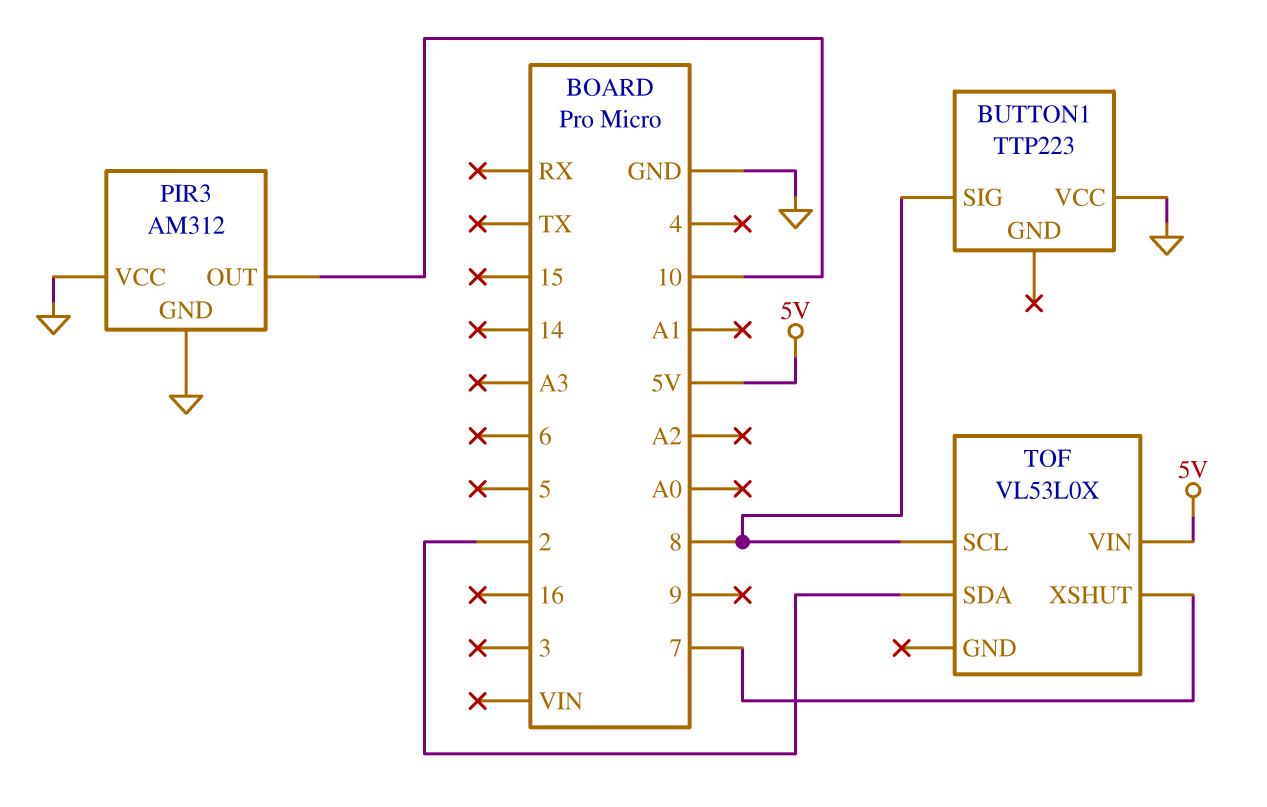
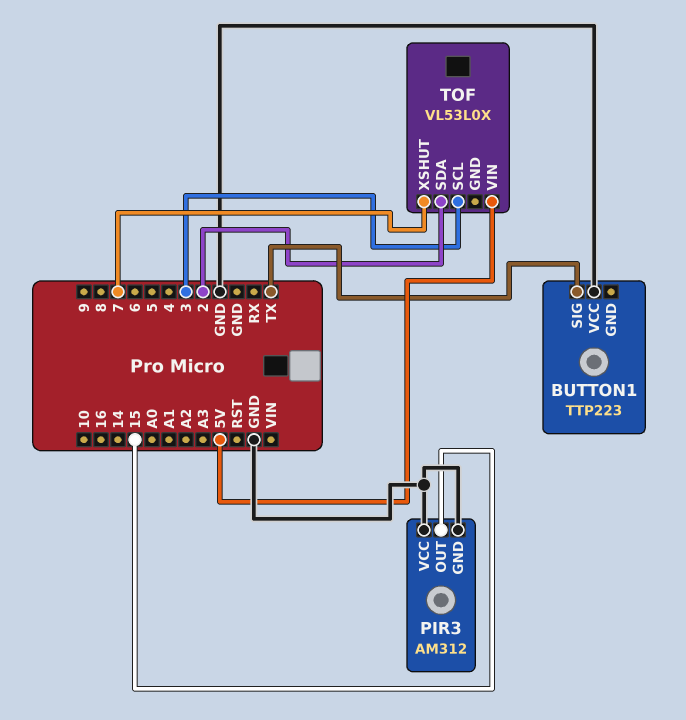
BUTTON1 pin SIG: 8 -> TX
PIR3 pin OUT: 10 -> 15
TOF pin SCL: 8 -> 3

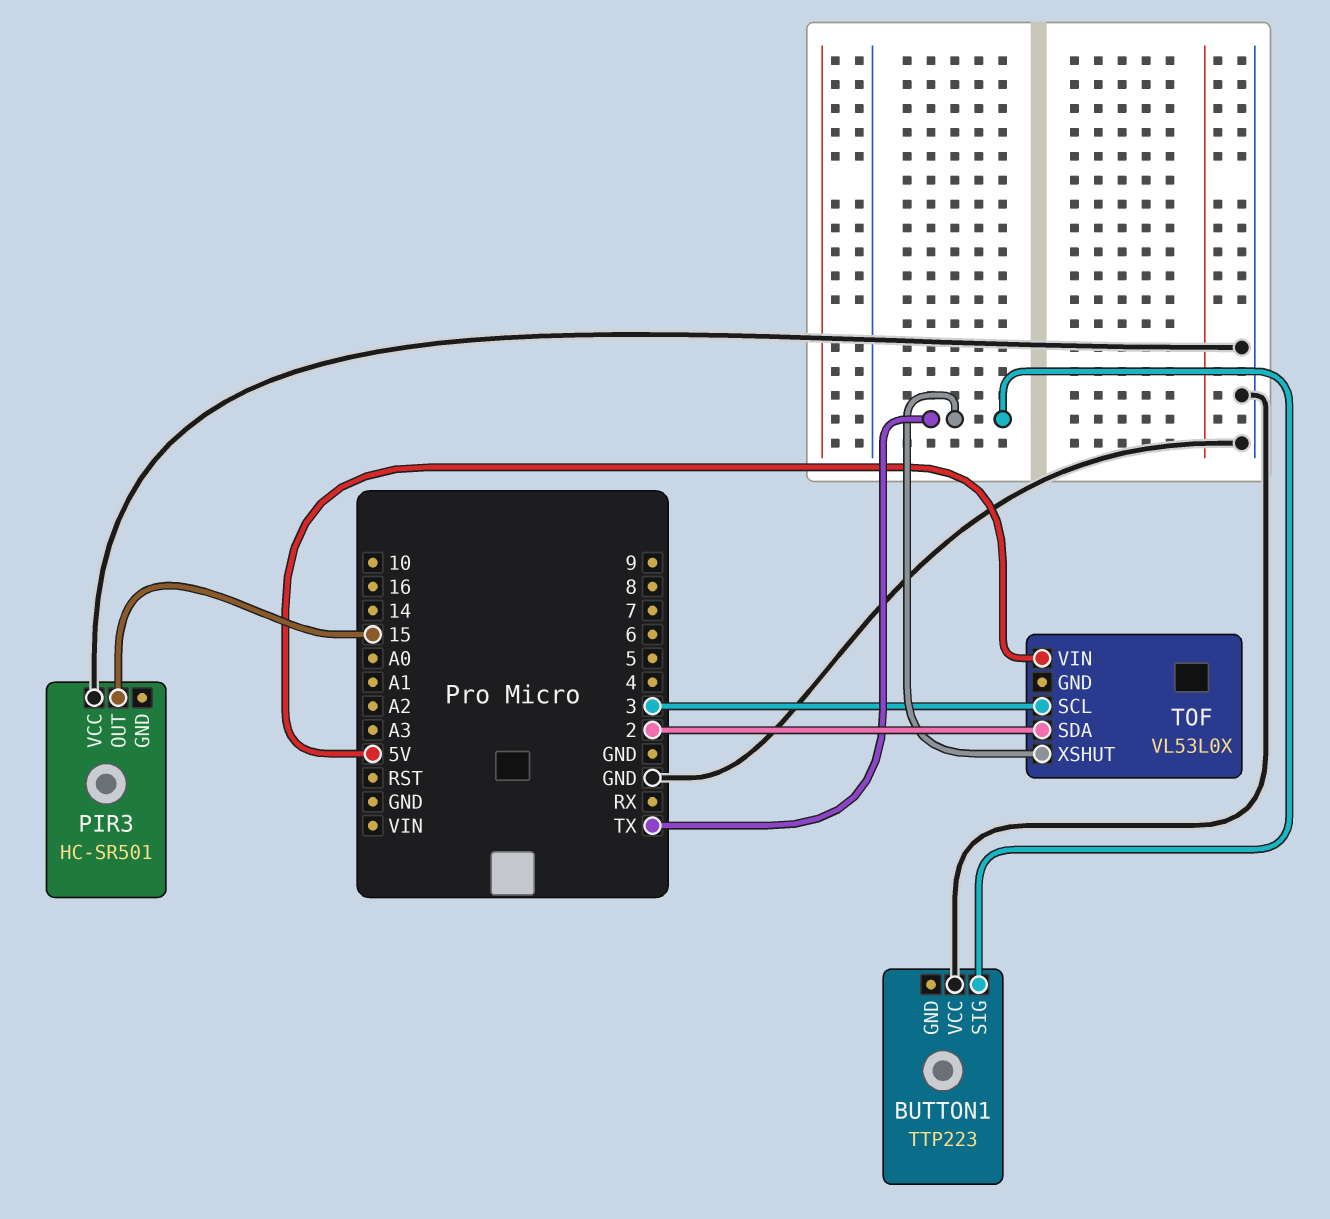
PIR3: AM312 -> HC-SR501
PIR3 pin GND: GND -> none
TOF pin XSHUT: 7 -> TX

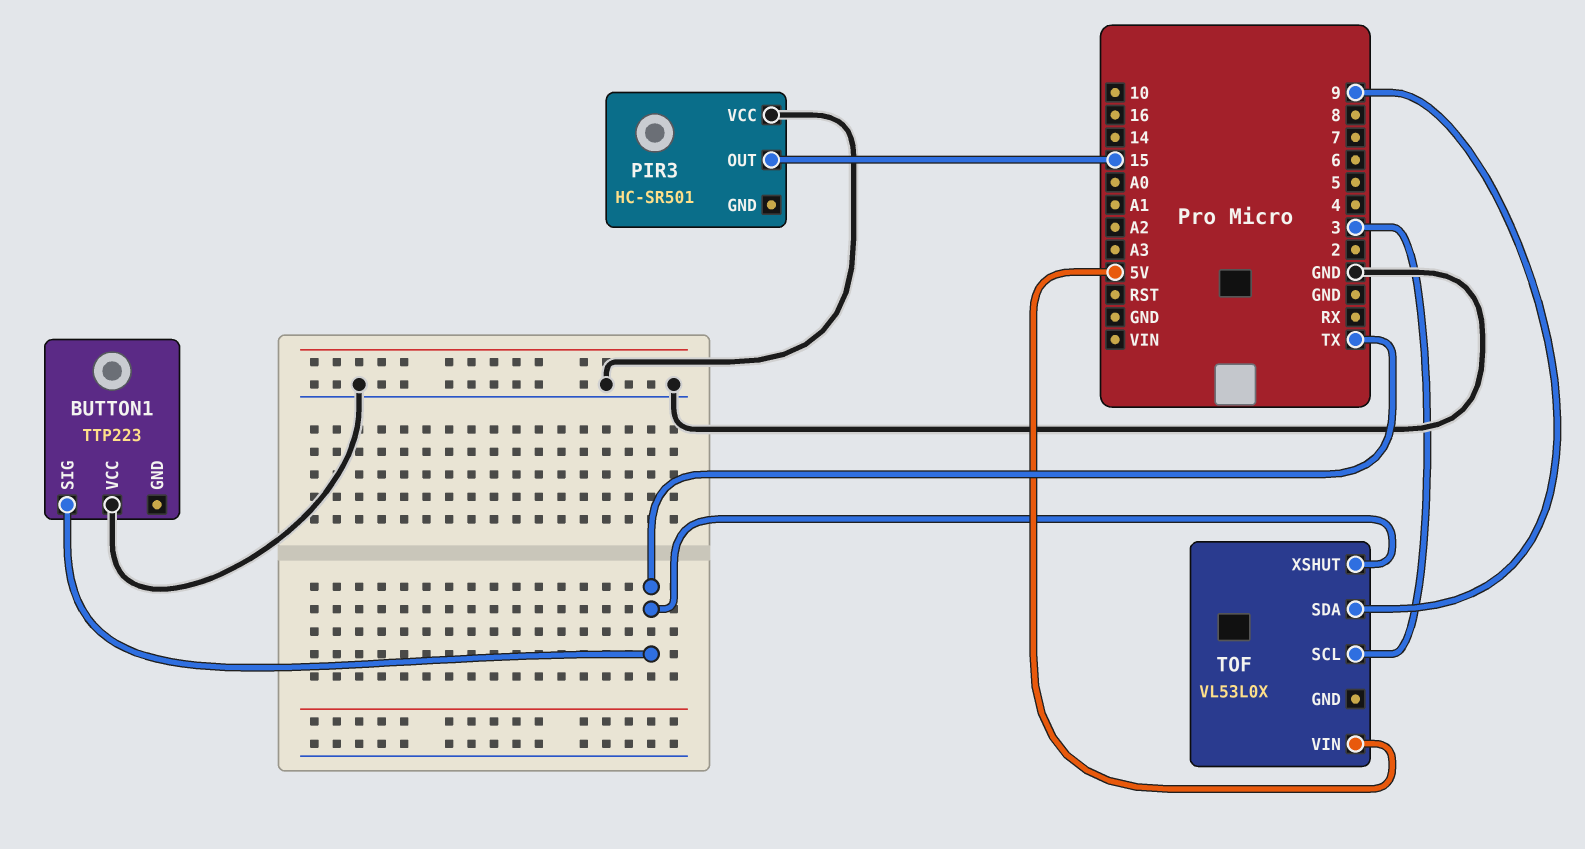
TOF pin SDA: 2 -> 9

